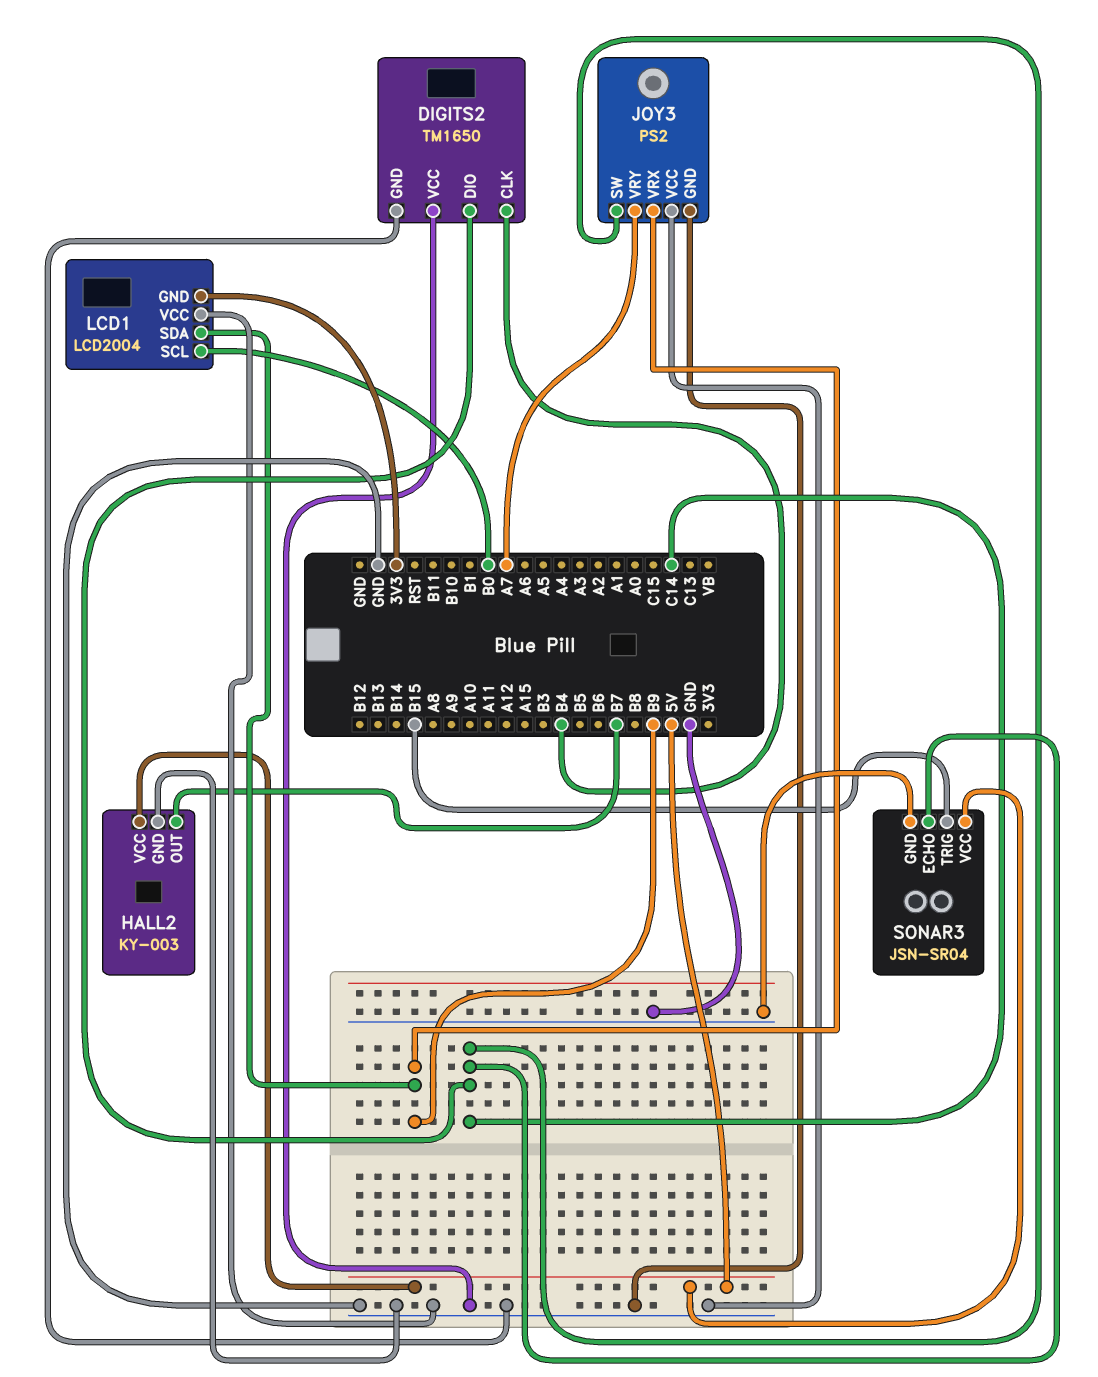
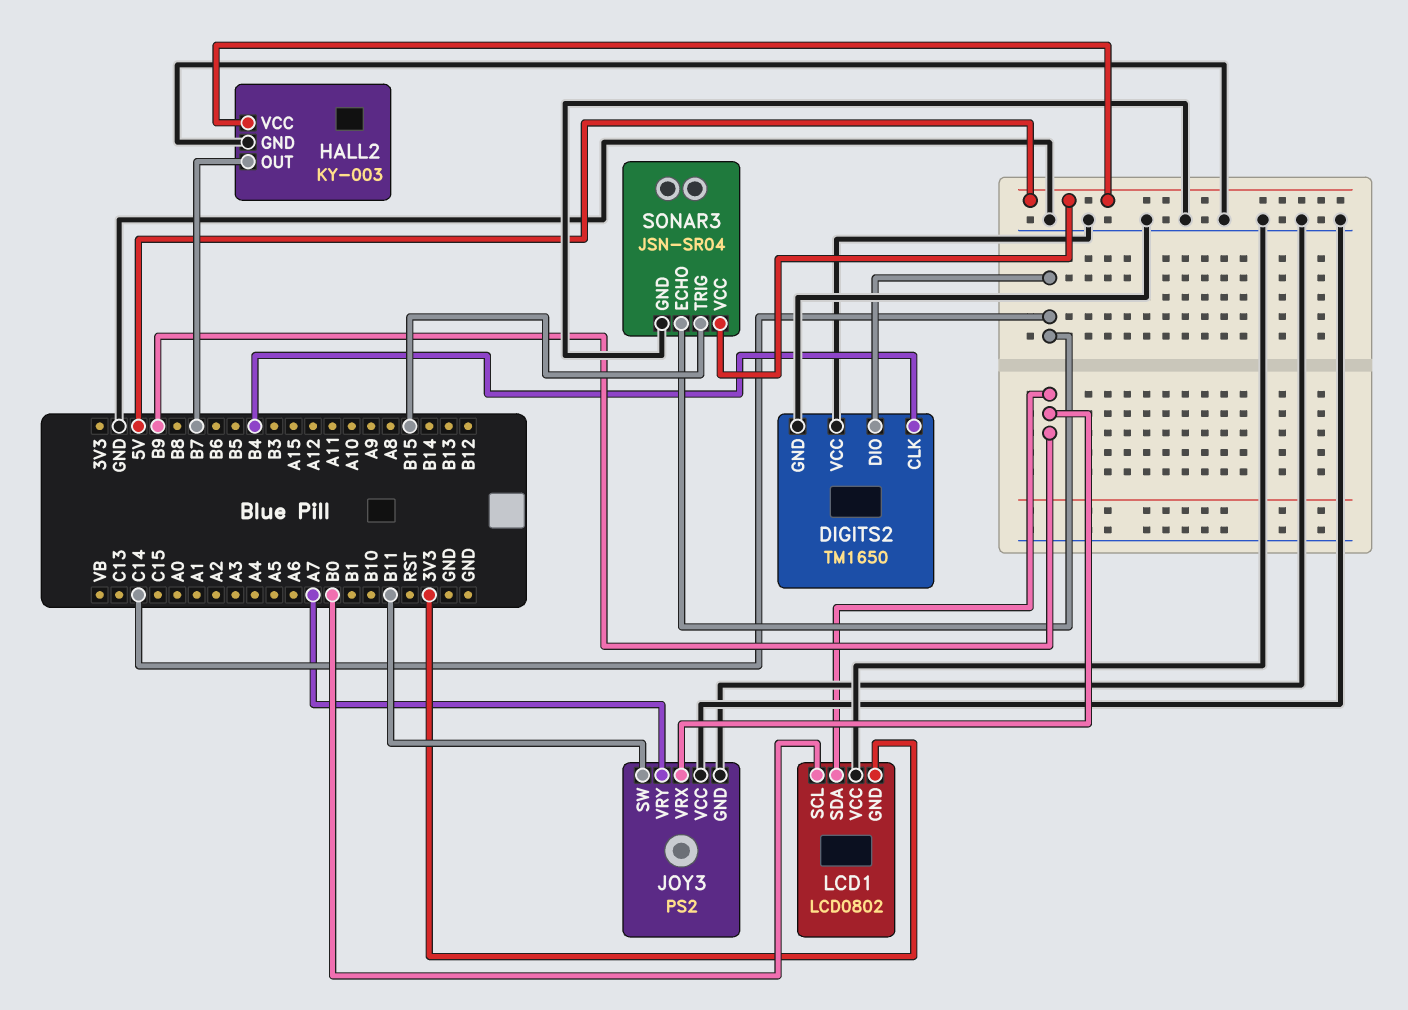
JOY3 pin SW: C14 -> B11
LCD1: LCD2004 -> LCD0802

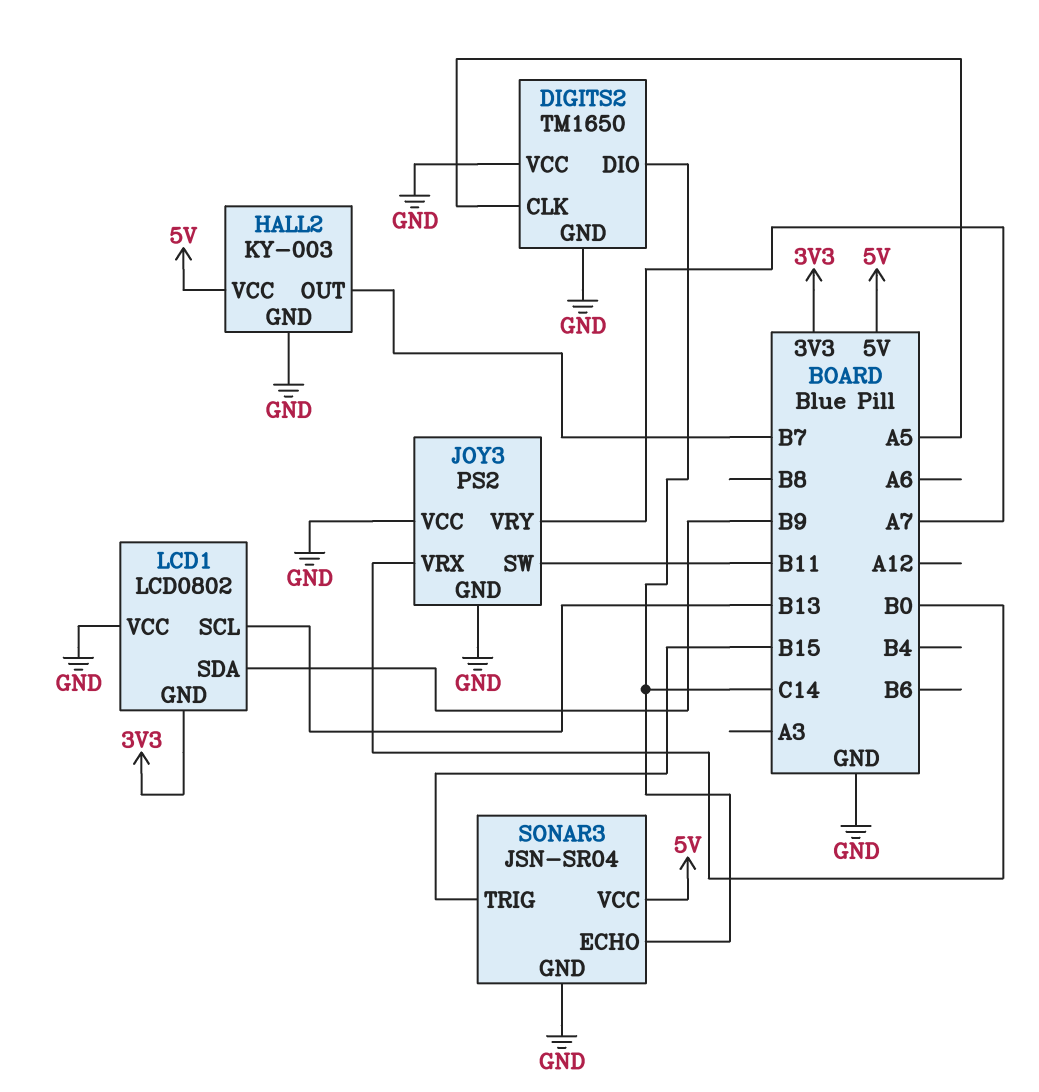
DIGITS2 pin CLK: B4 -> A5
JOY3 pin VRX: B9 -> B0
LCD1 pin SCL: B0 -> B13

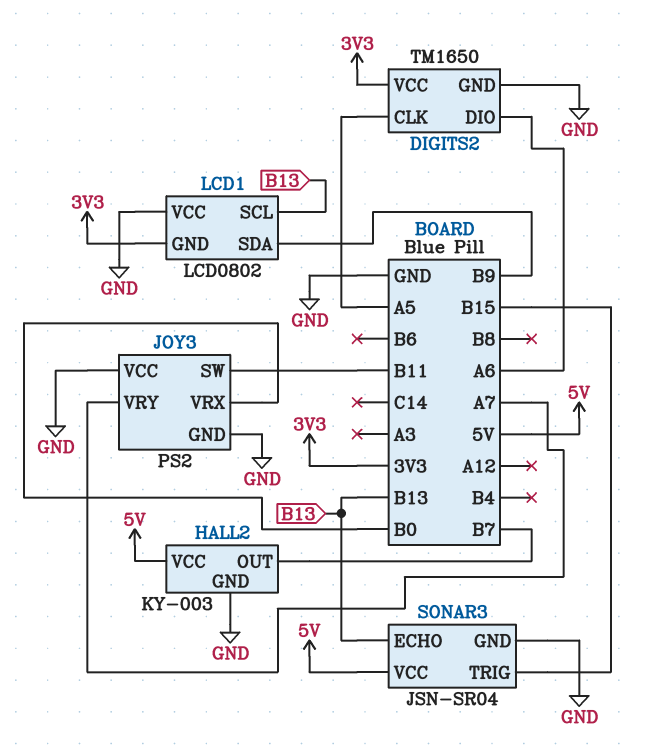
DIGITS2 pin DIO: C14 -> A6
DIGITS2 pin VCC: GND -> 3V3
SONAR3 pin ECHO: C14 -> B13

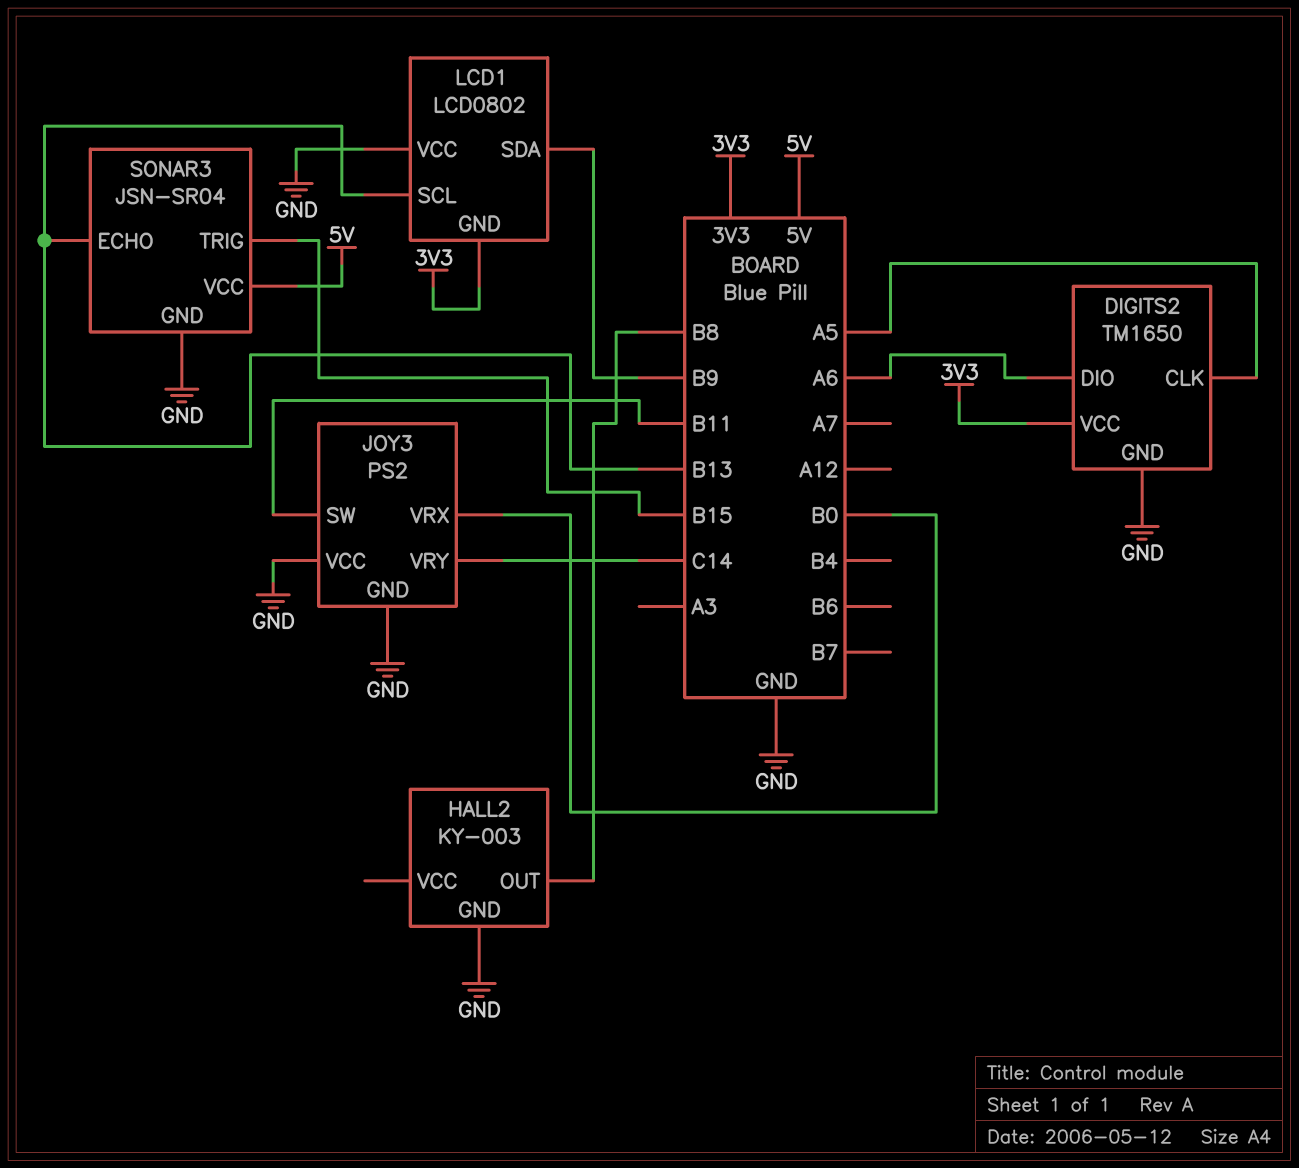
HALL2 pin OUT: B7 -> B8
HALL2 pin VCC: 5V -> none
JOY3 pin VRY: A7 -> C14

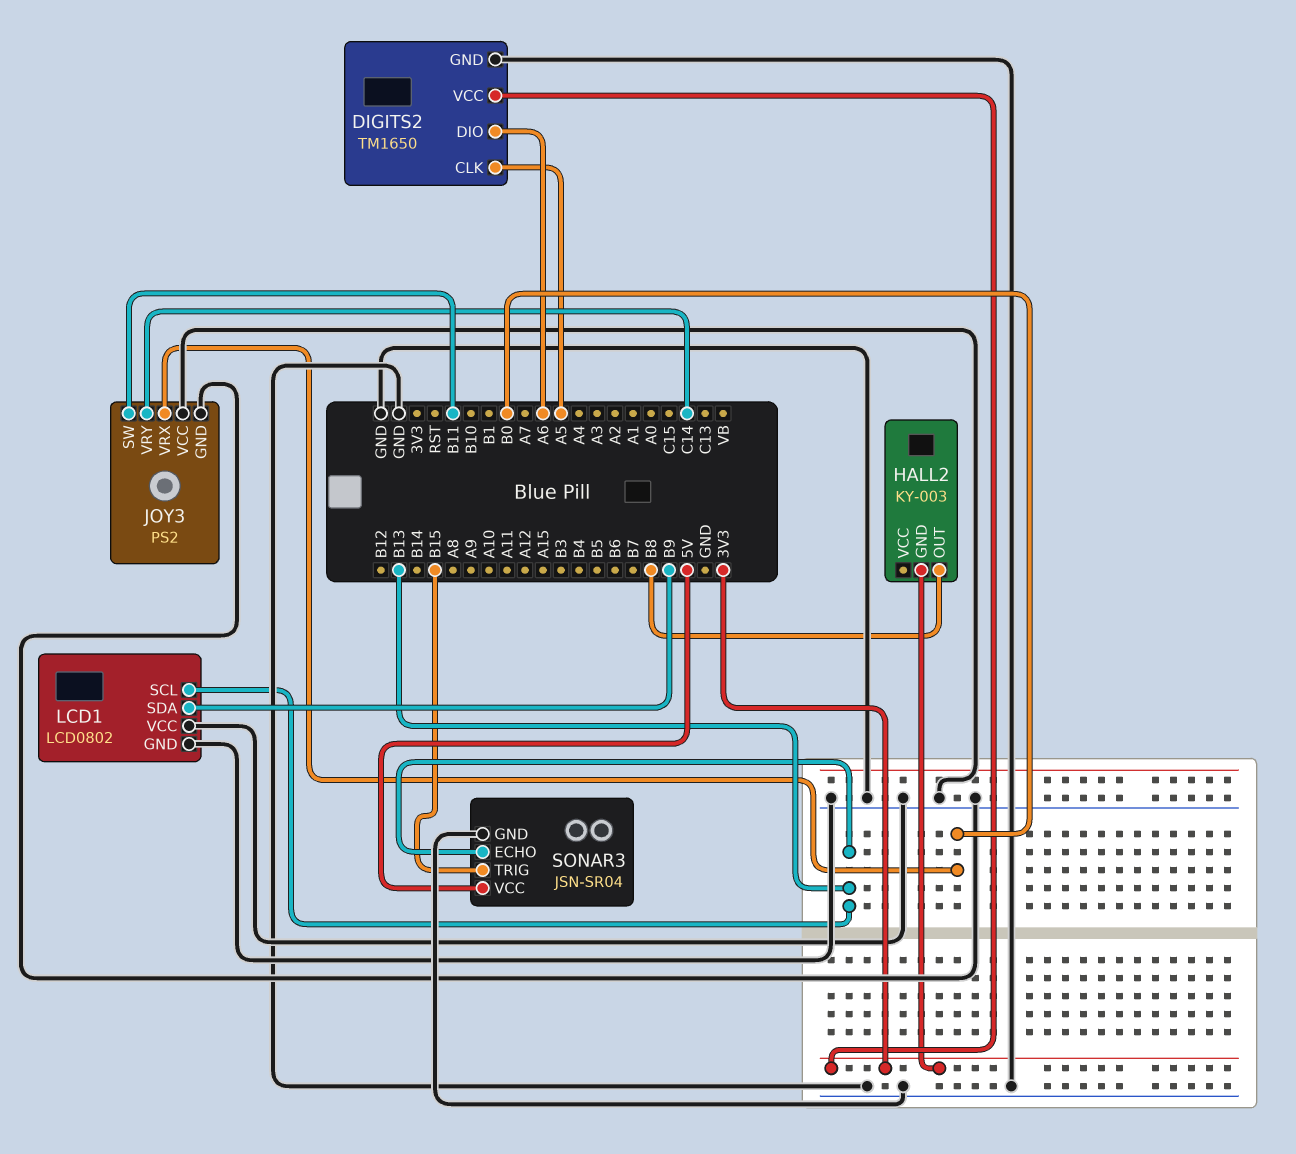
HALL2 pin GND: GND -> 3V3
LCD1 pin GND: 3V3 -> GND

